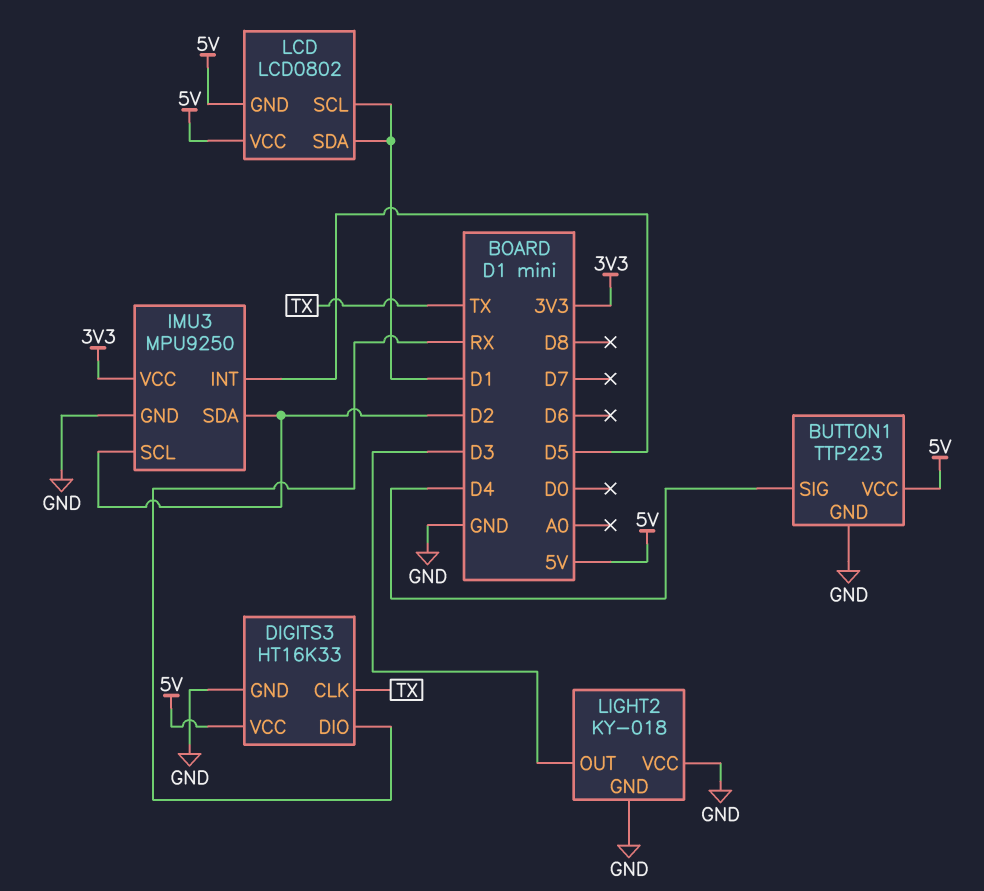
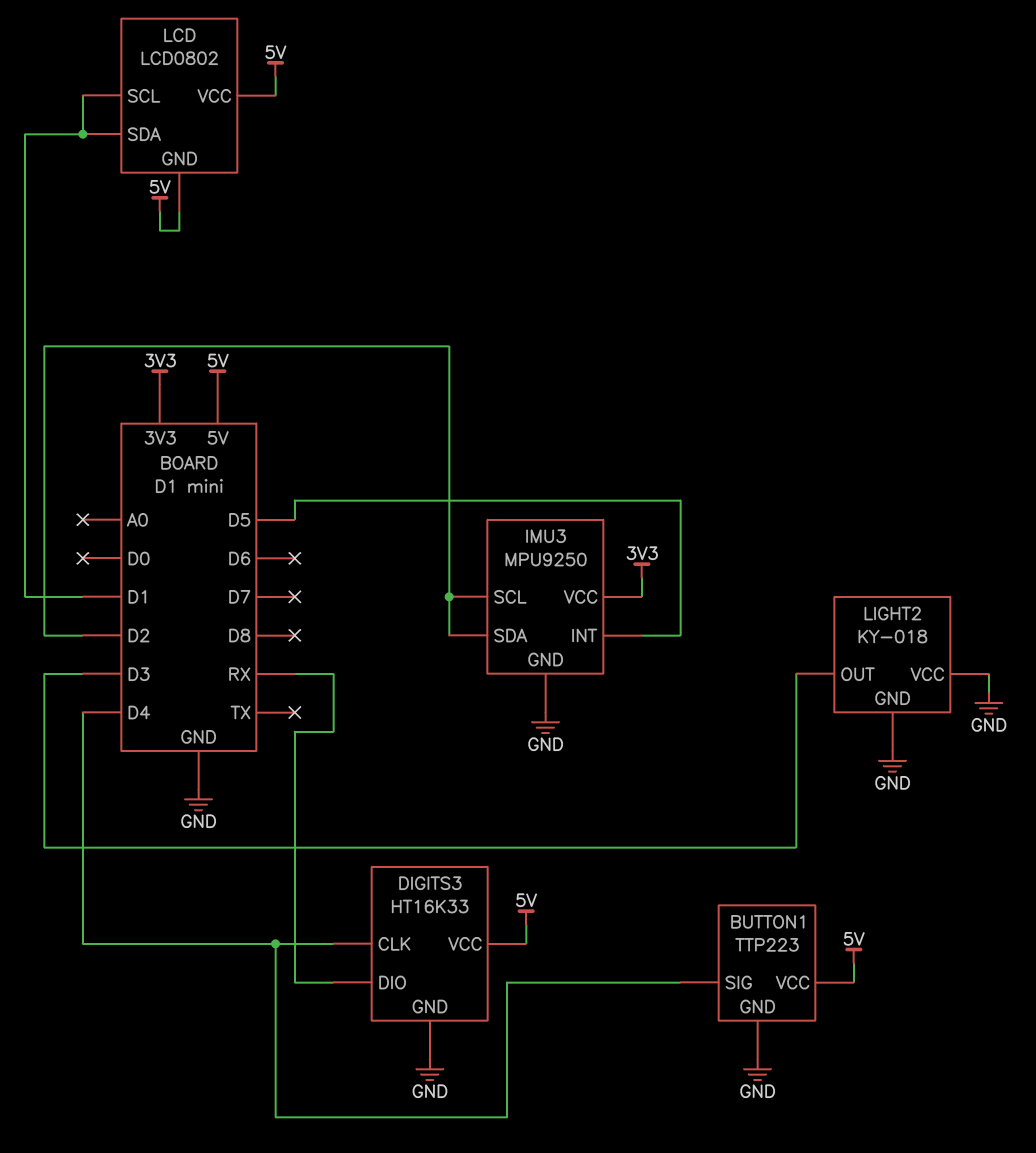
DIGITS3 pin CLK: TX -> D4

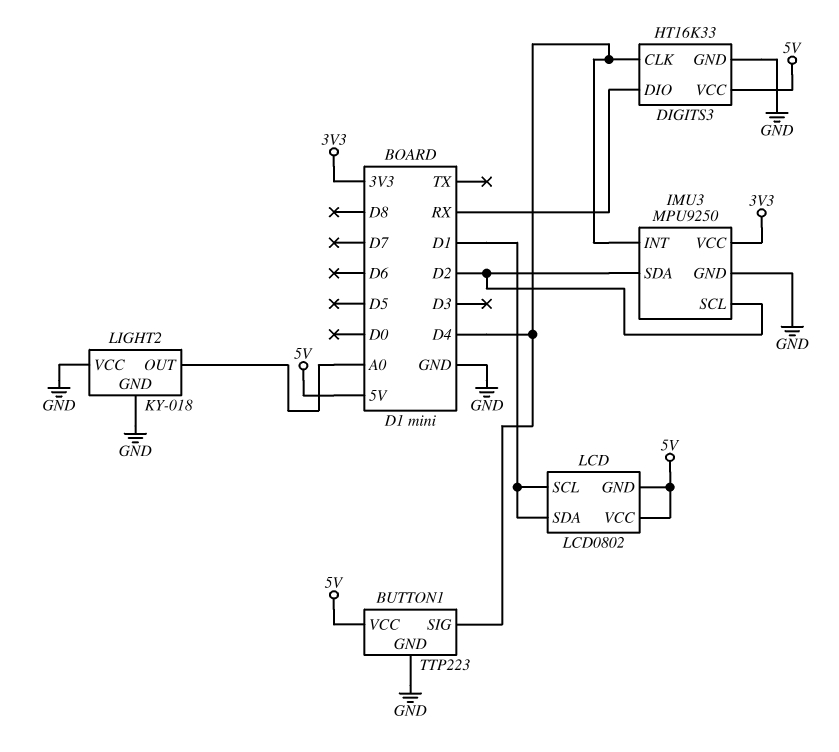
IMU3 pin INT: D5 -> D4
LIGHT2 pin OUT: D3 -> A0

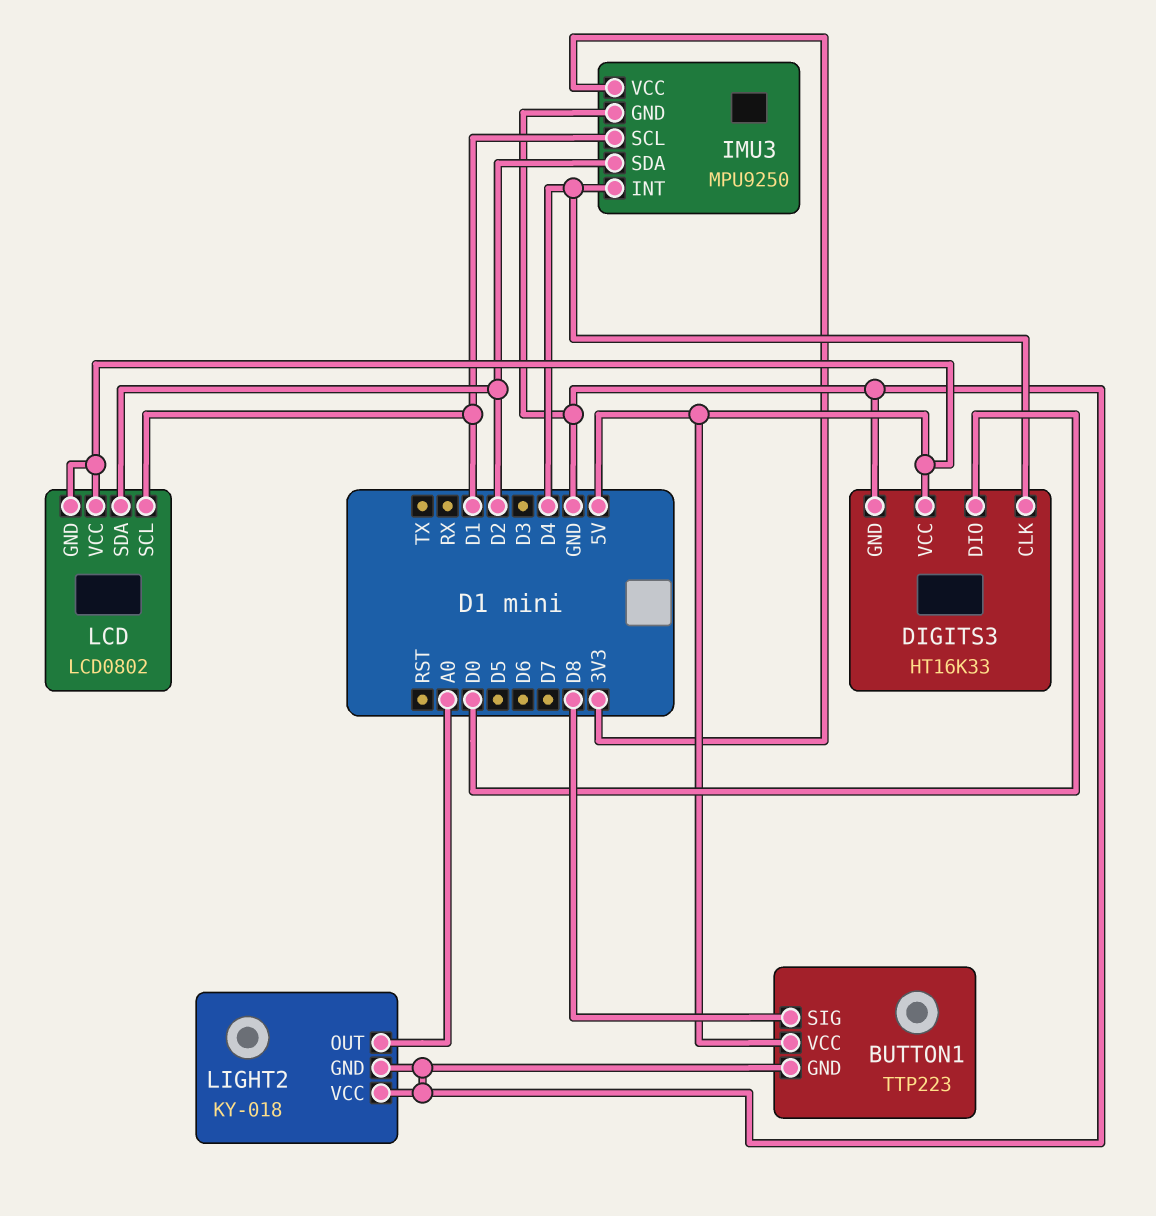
BUTTON1 pin SIG: D4 -> D8
DIGITS3 pin DIO: RX -> D0
IMU3 pin SCL: D2 -> D1
LCD pin SDA: D1 -> D2

